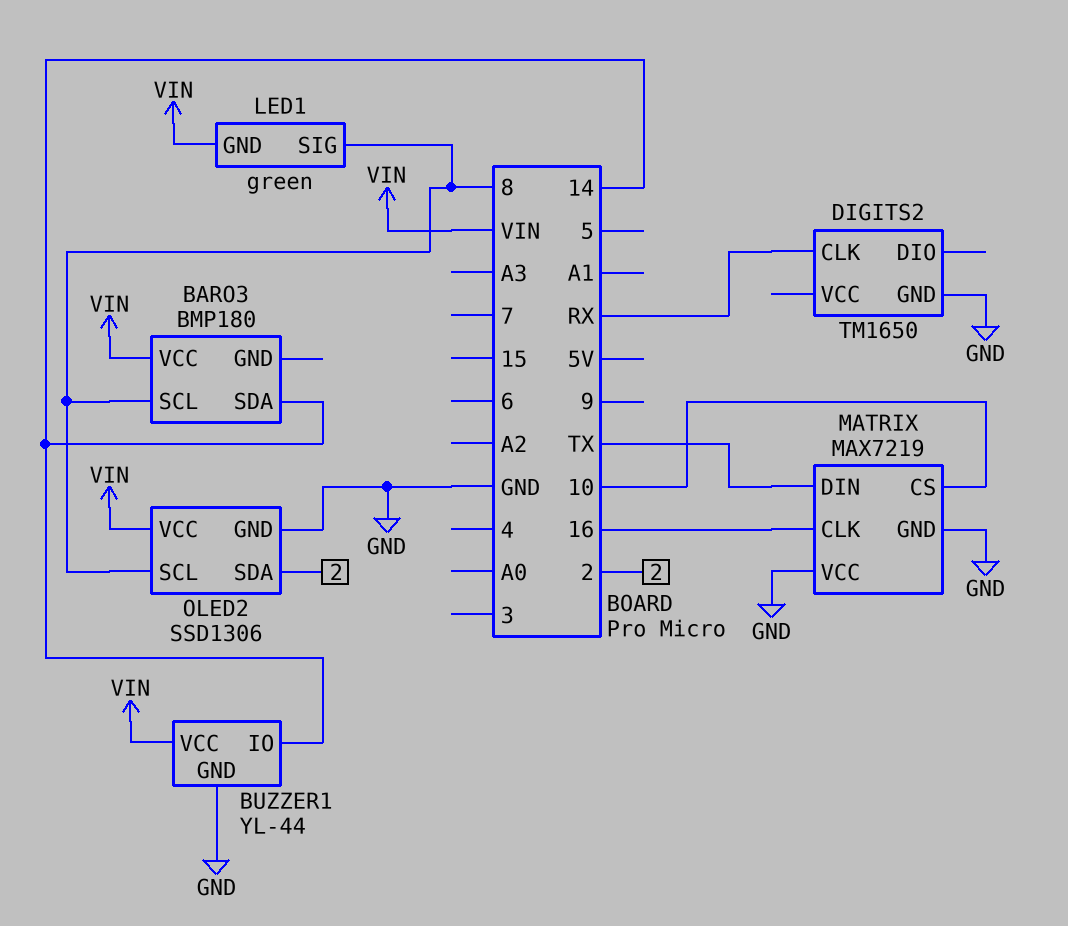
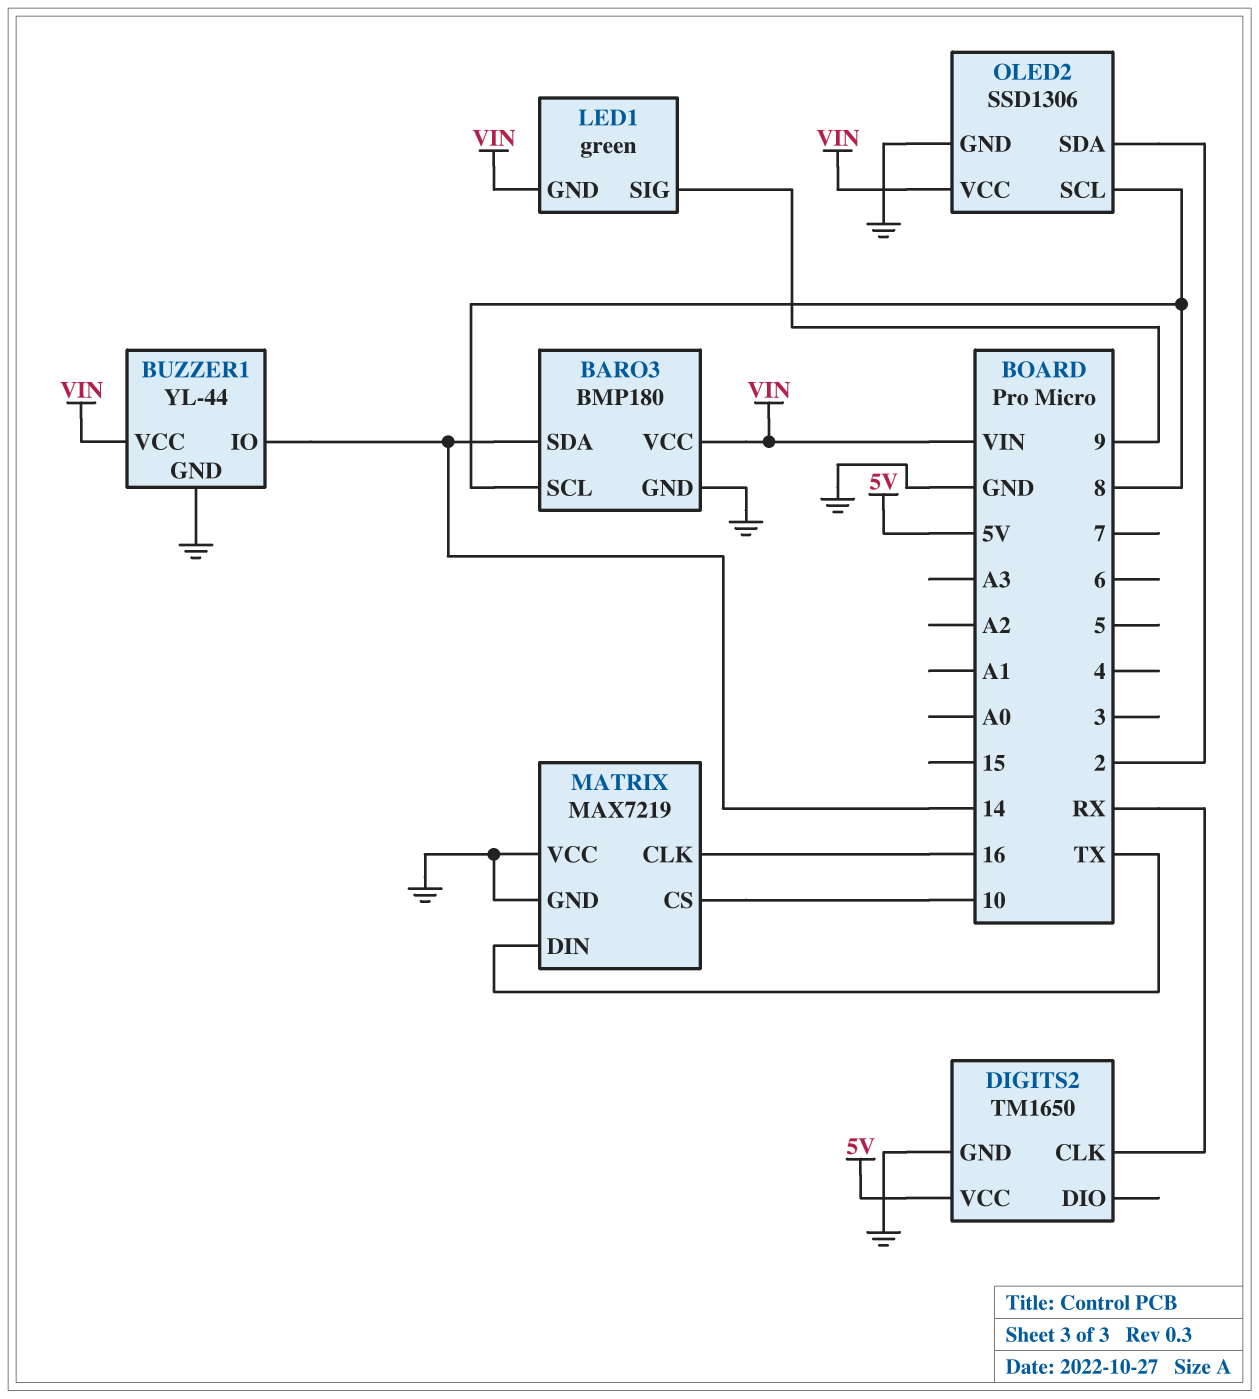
BARO3 pin GND: none -> GND
DIGITS2 pin VCC: none -> 5V
LED1 pin SIG: 8 -> 9

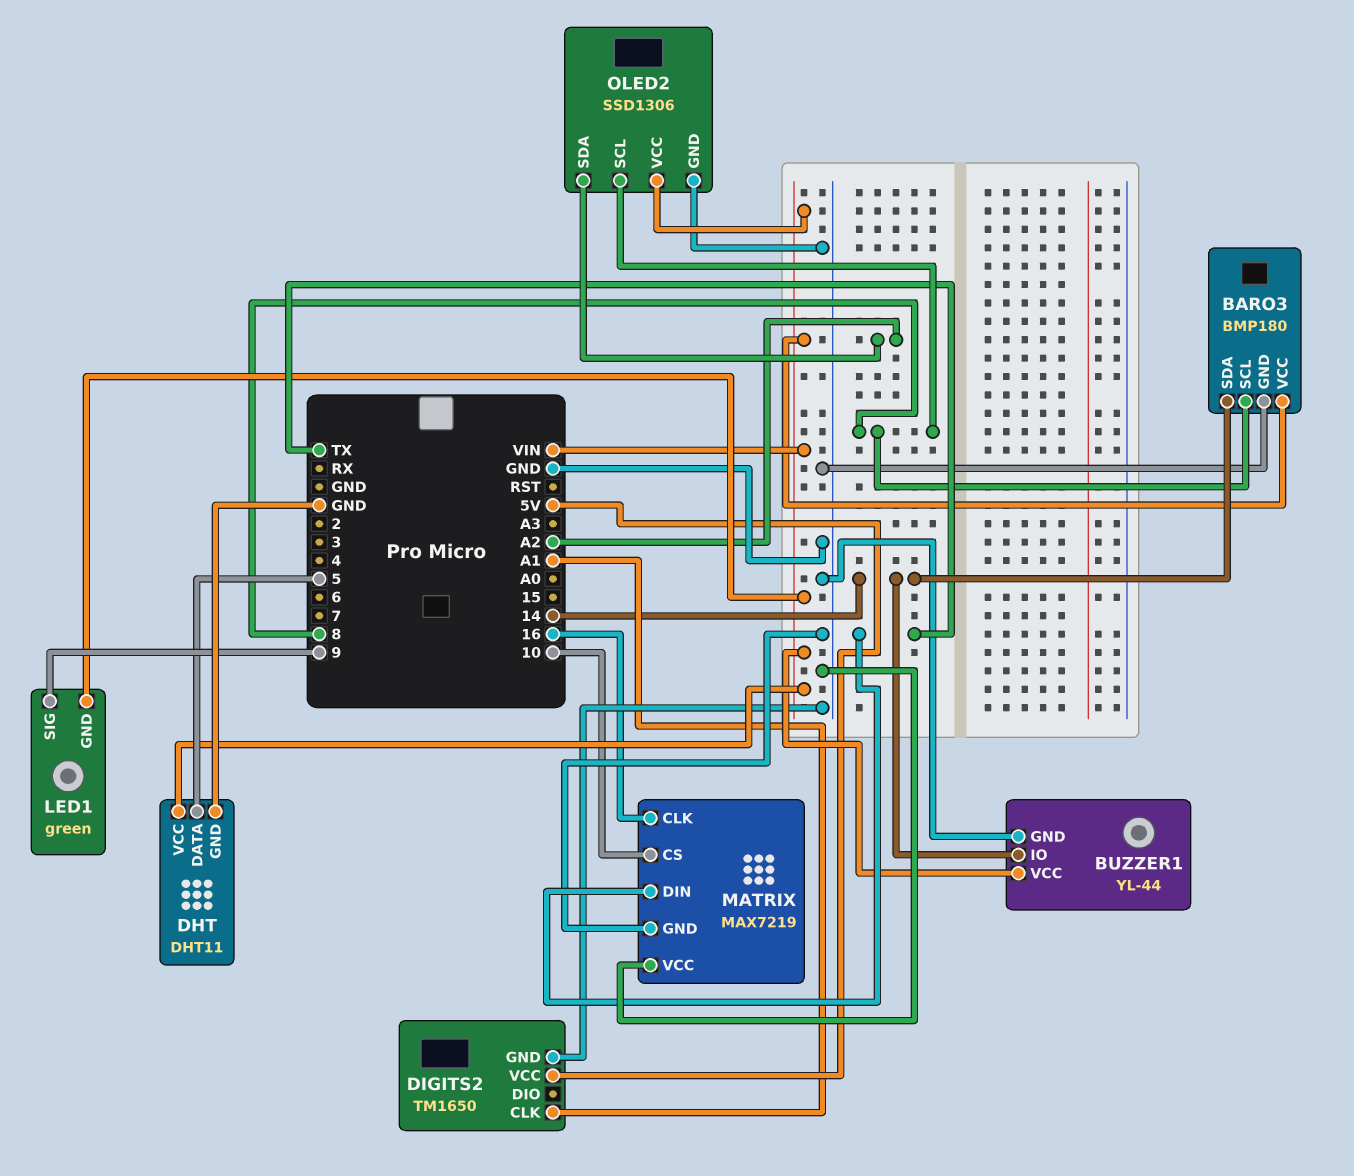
DHT: none -> DHT11
DHT pin DATA: none -> 5
DHT pin GND: none -> GND
DHT pin VCC: none -> VIN
DIGITS2 pin CLK: RX -> A1
OLED2 pin SDA: 2 -> A2

